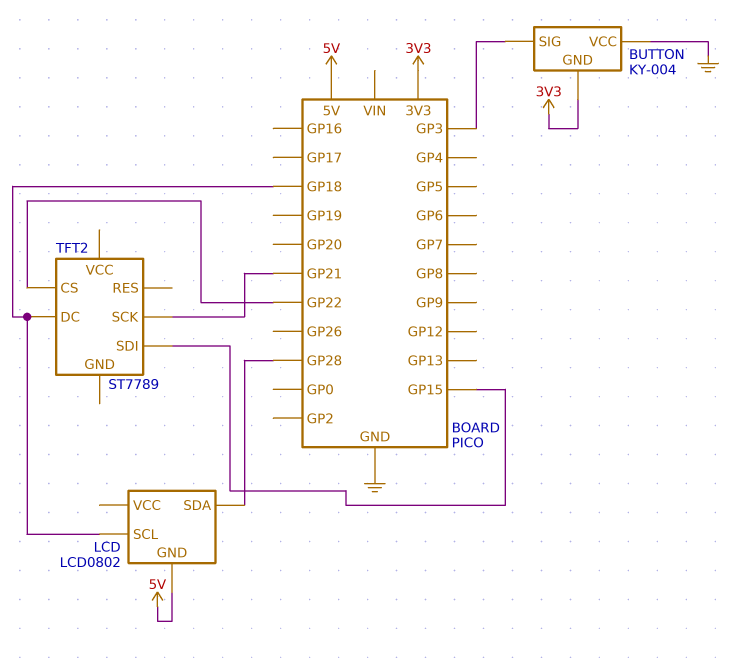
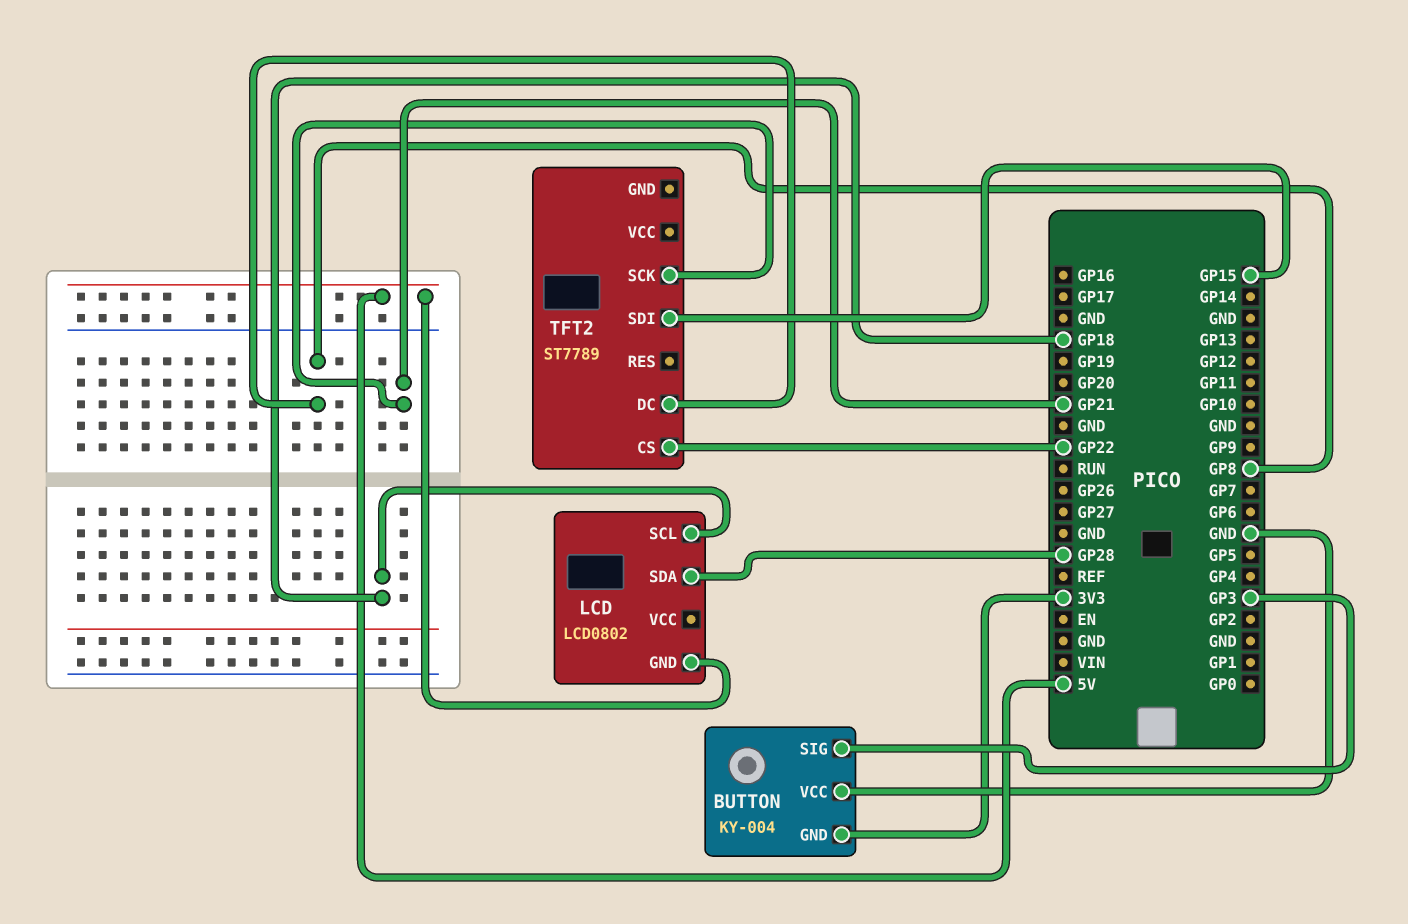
TFT2 pin DC: GP18 -> GP8

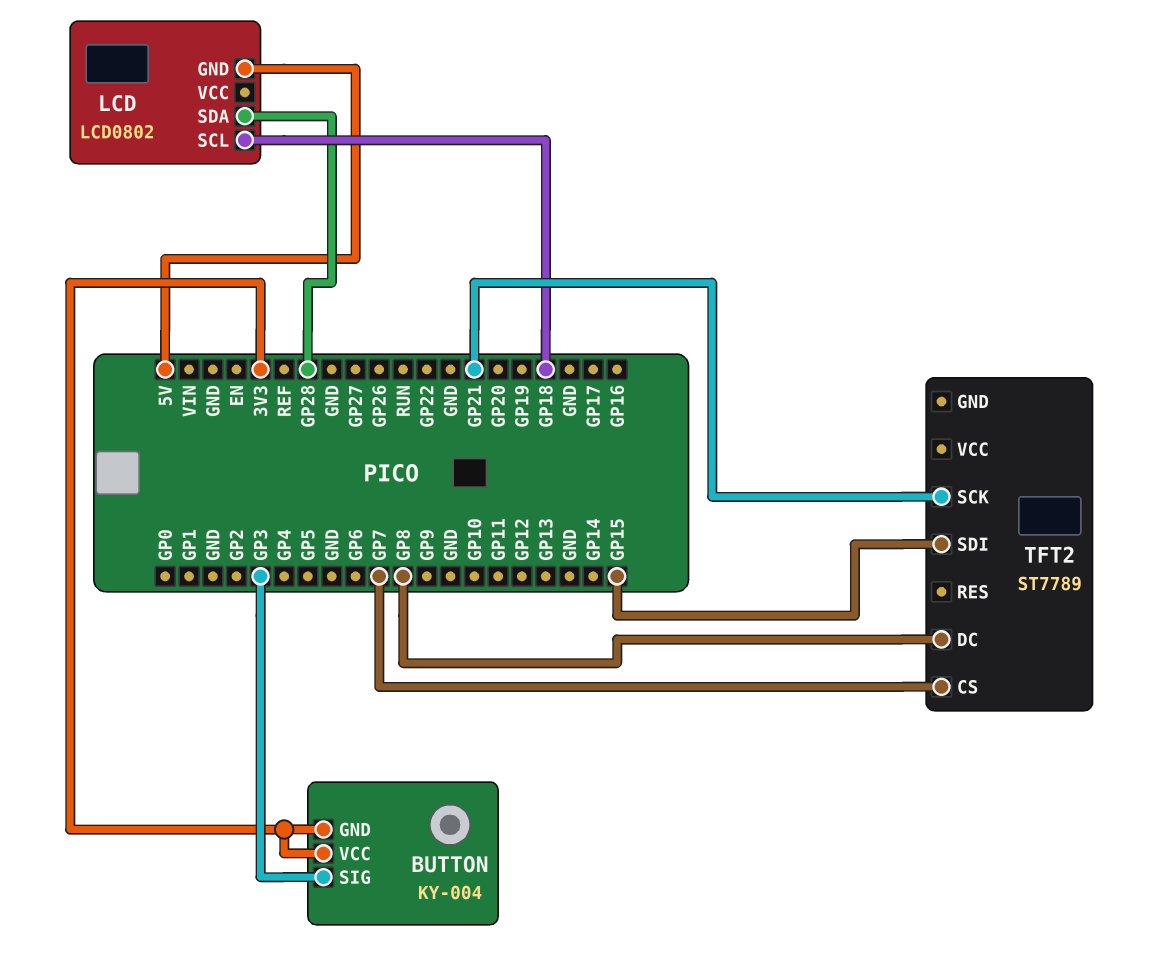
BUTTON pin VCC: GND -> 3V3
TFT2 pin CS: GP22 -> GP7

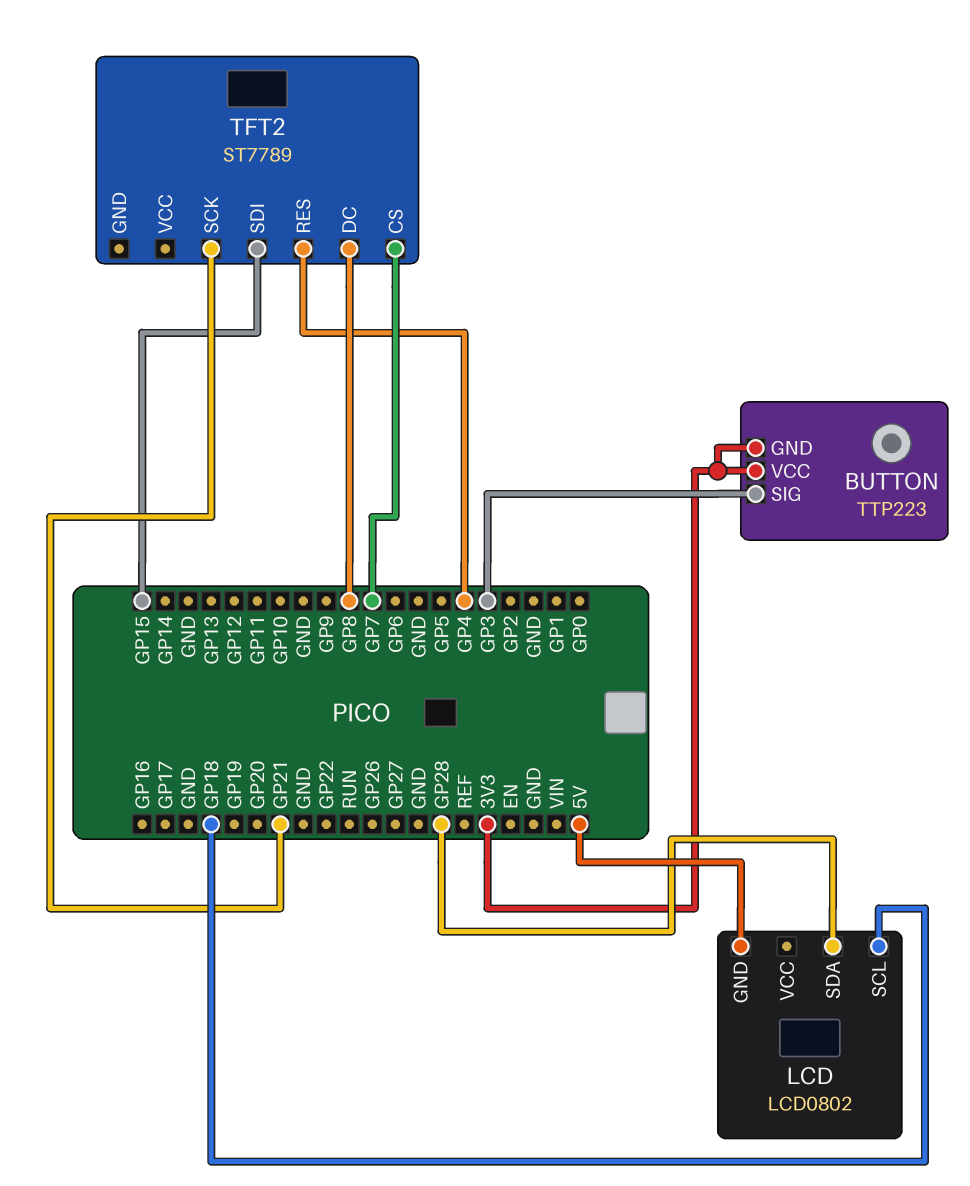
BUTTON: KY-004 -> TTP223
TFT2 pin RES: none -> GP4

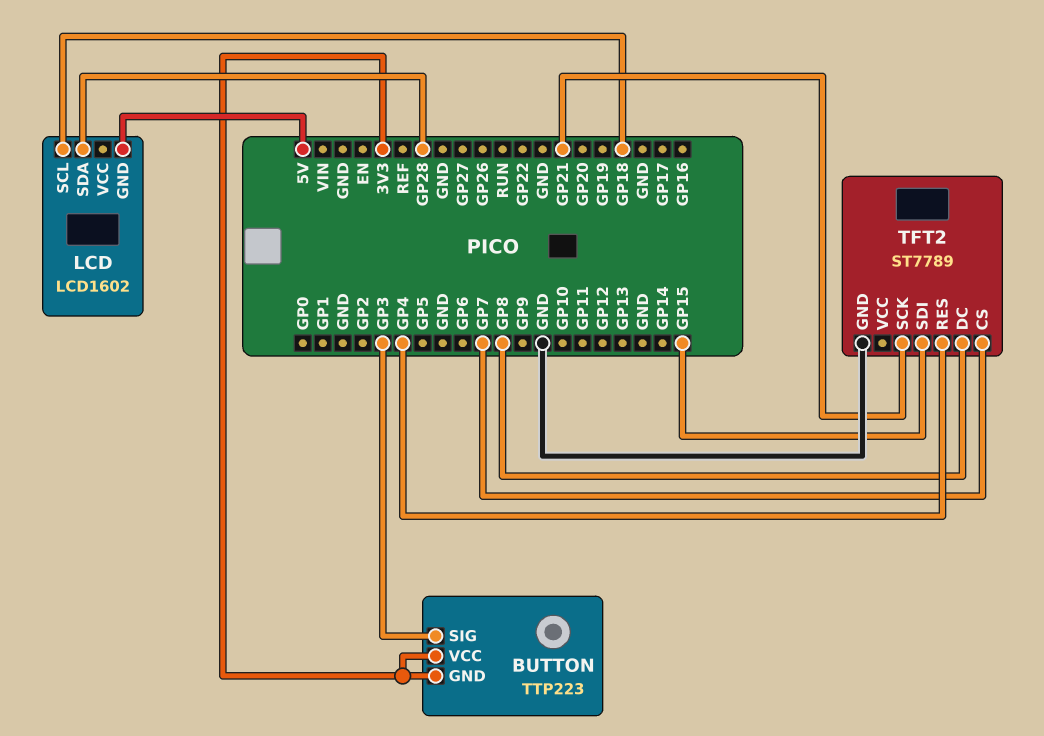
LCD: LCD0802 -> LCD1602
TFT2 pin GND: none -> GND

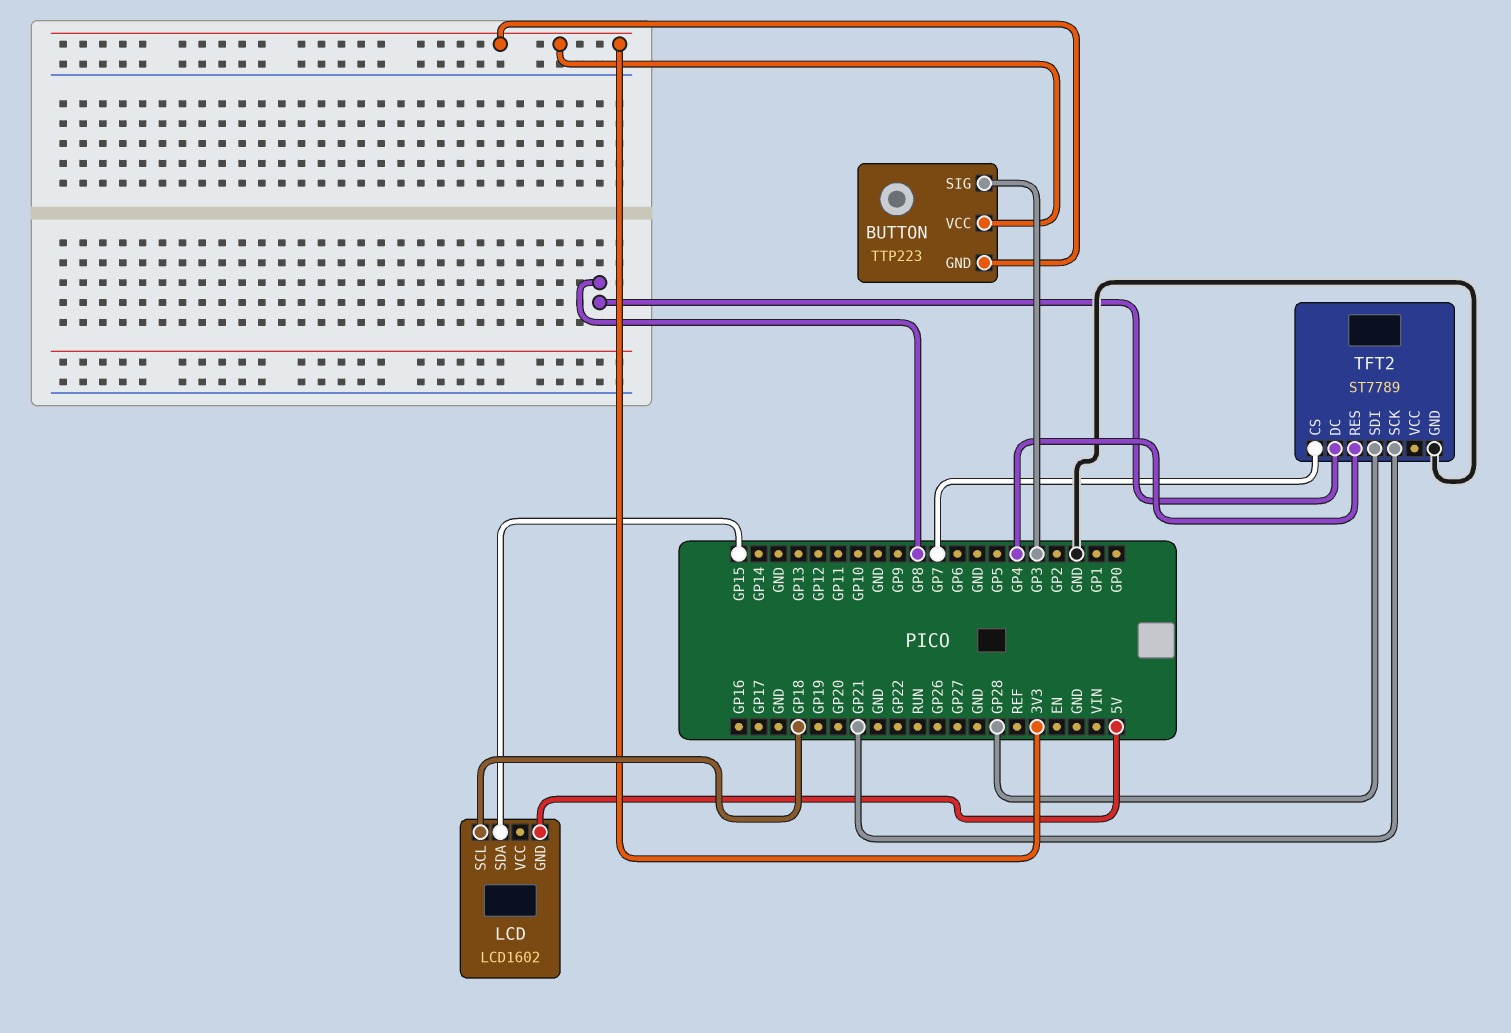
LCD pin SDA: GP28 -> GP15
TFT2 pin SDI: GP15 -> GP28

